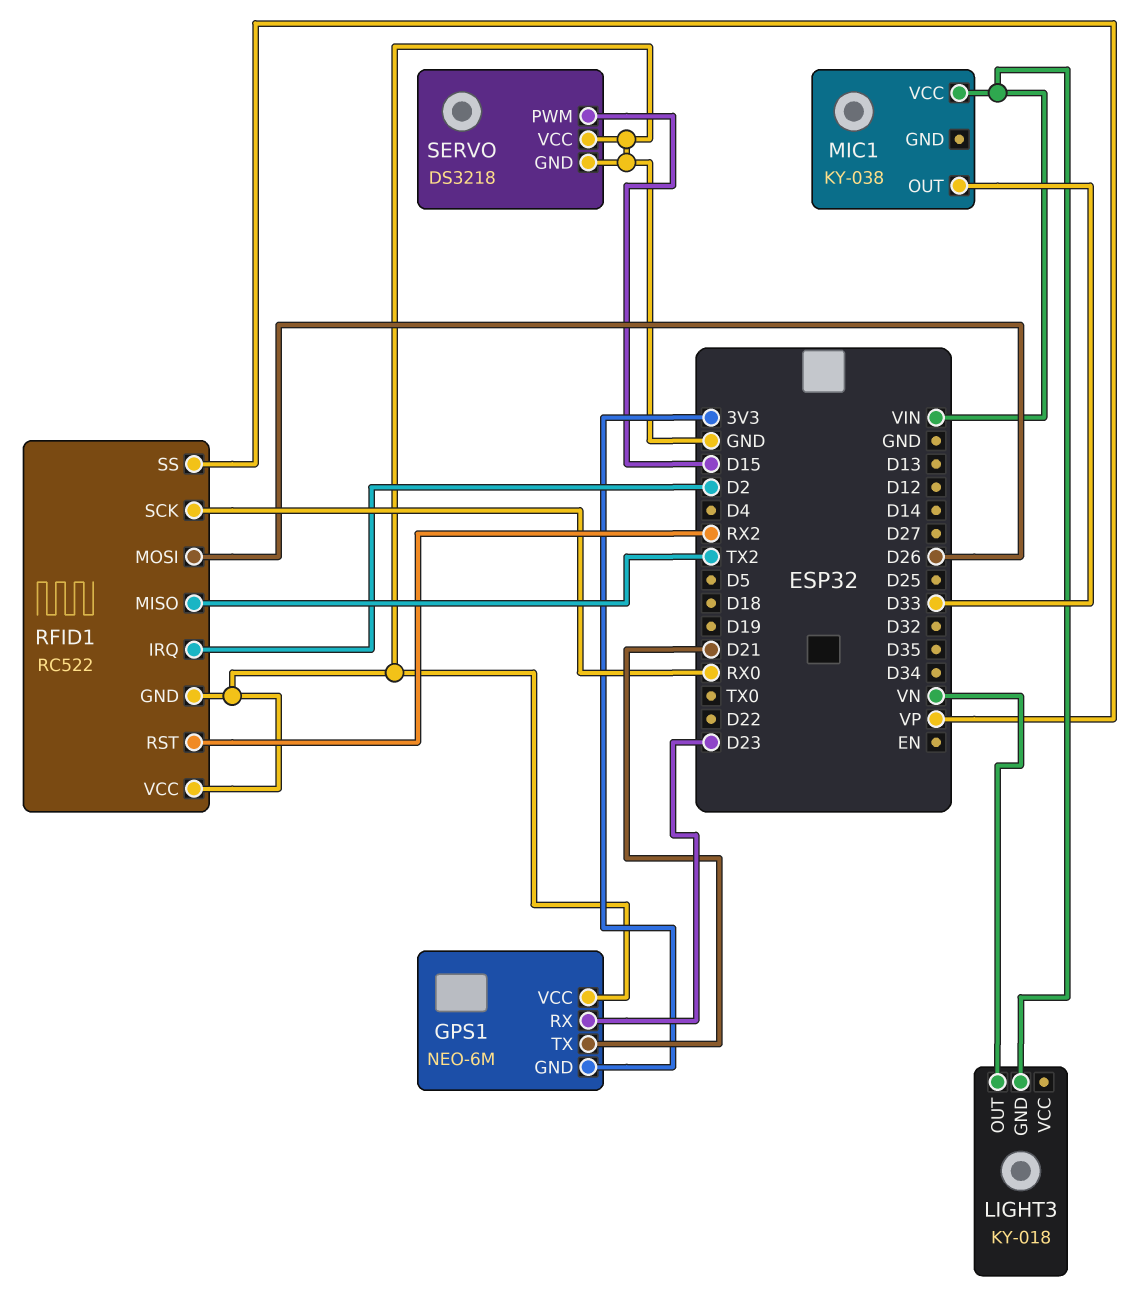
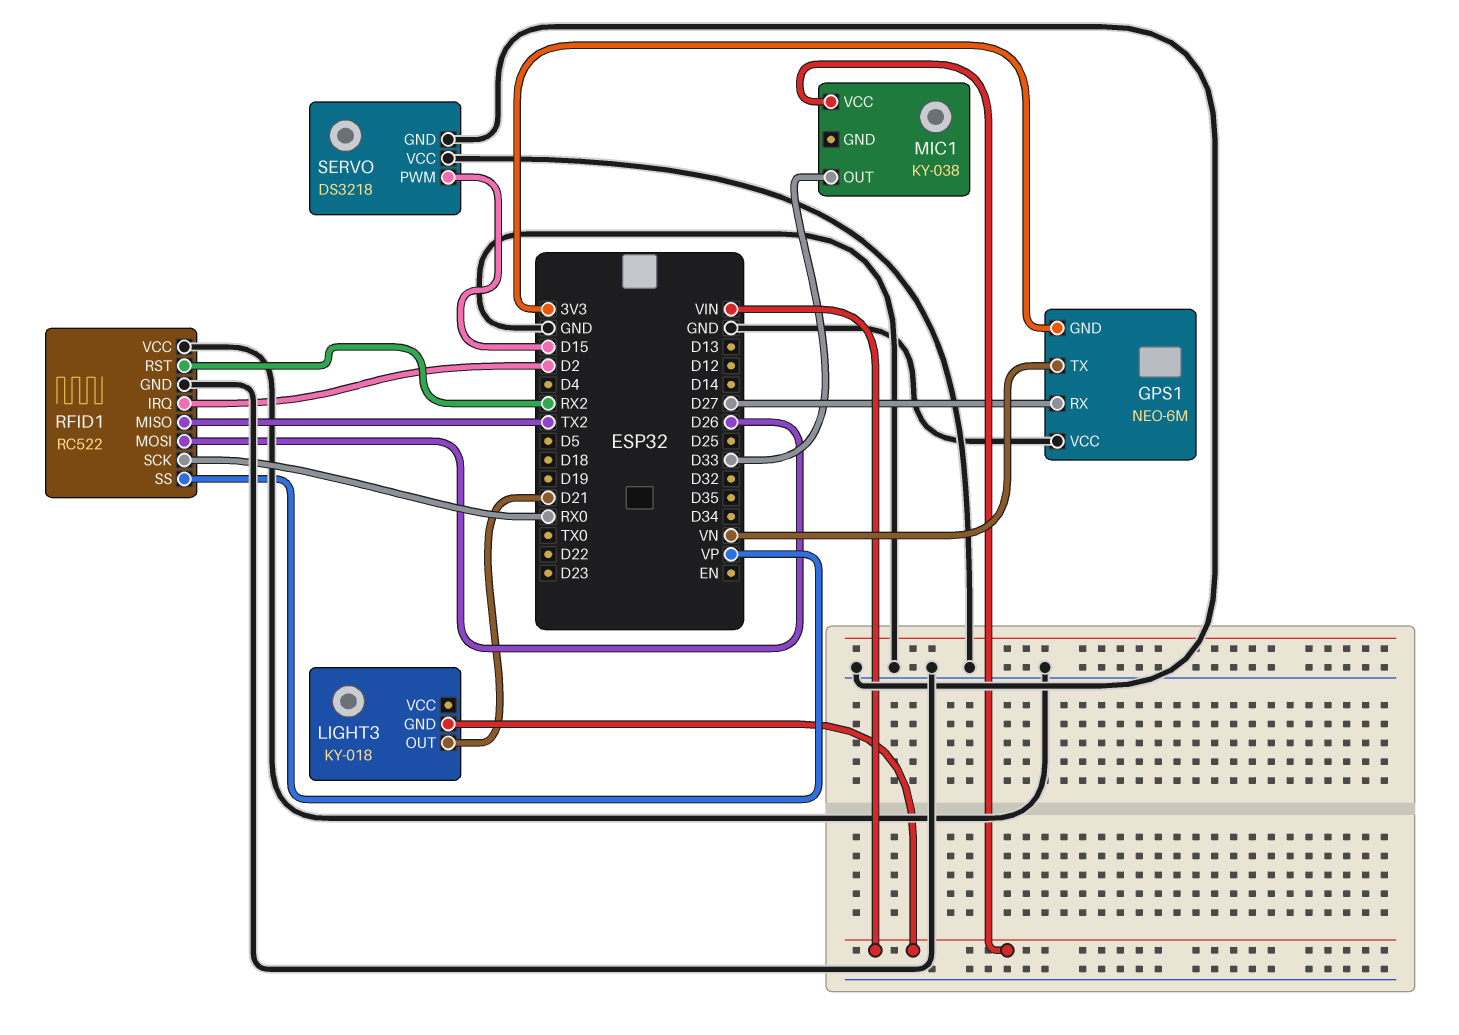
GPS1 pin RX: D23 -> D27
GPS1 pin TX: D21 -> VN
LIGHT3 pin OUT: VN -> D21

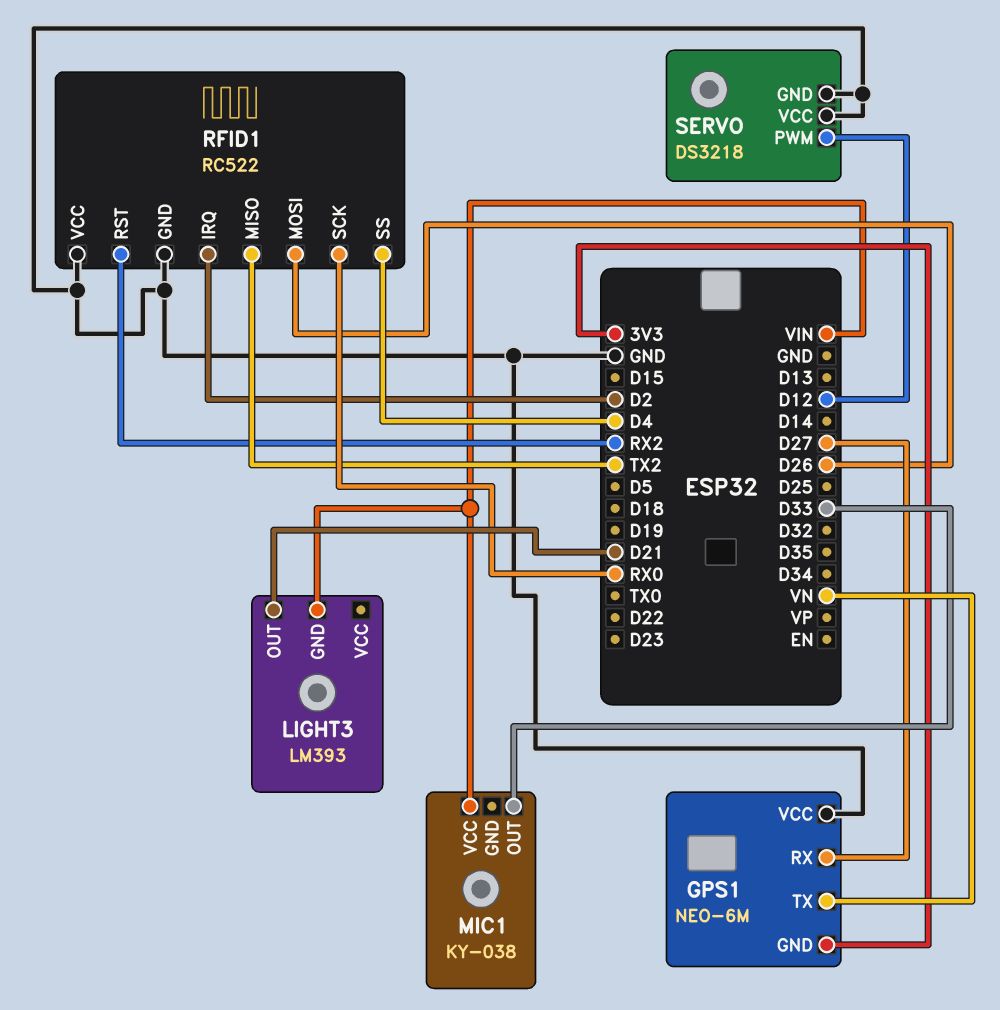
LIGHT3: KY-018 -> LM393
RFID1 pin SS: VP -> D4
SERVO pin PWM: D15 -> D12

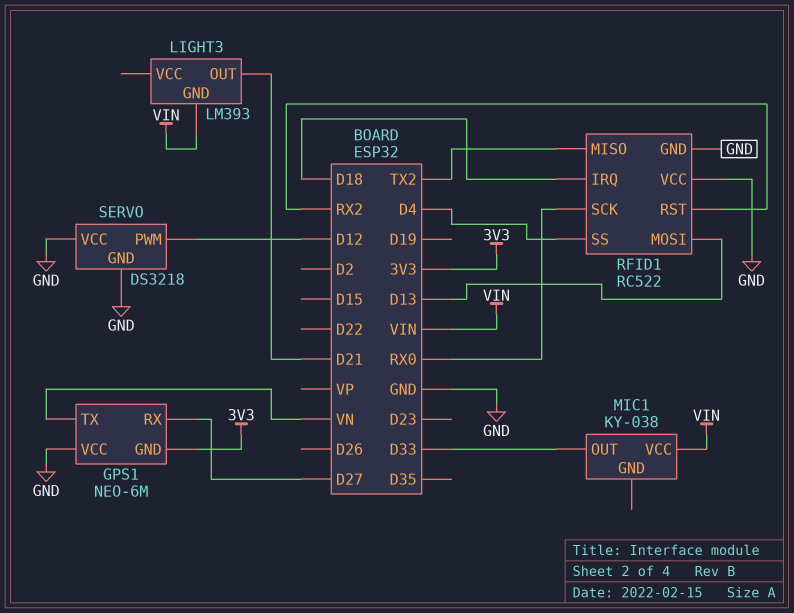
RFID1 pin IRQ: D2 -> D18
RFID1 pin MOSI: D26 -> D13

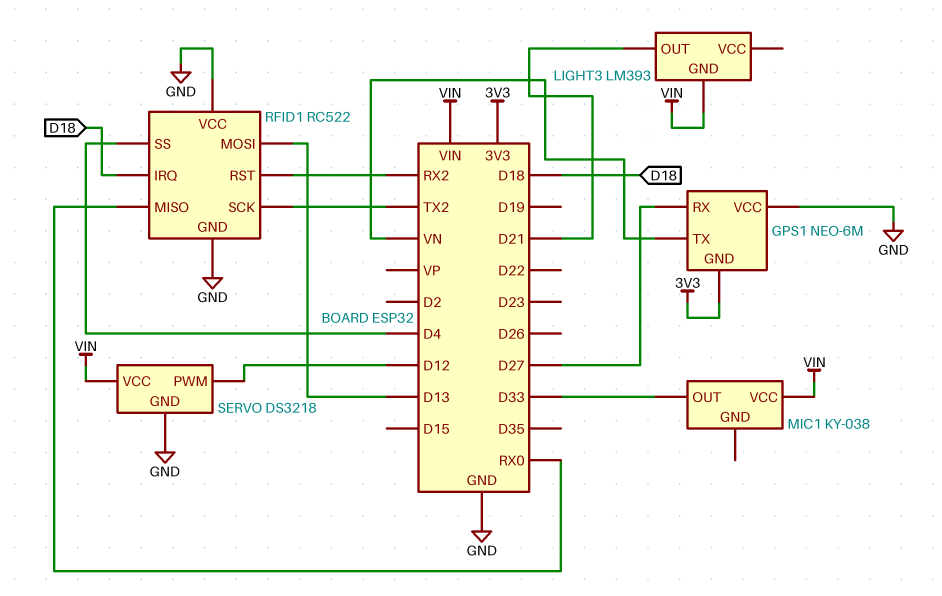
RFID1 pin MISO: TX2 -> RX0
RFID1 pin SCK: RX0 -> TX2
SERVO pin VCC: GND -> VIN

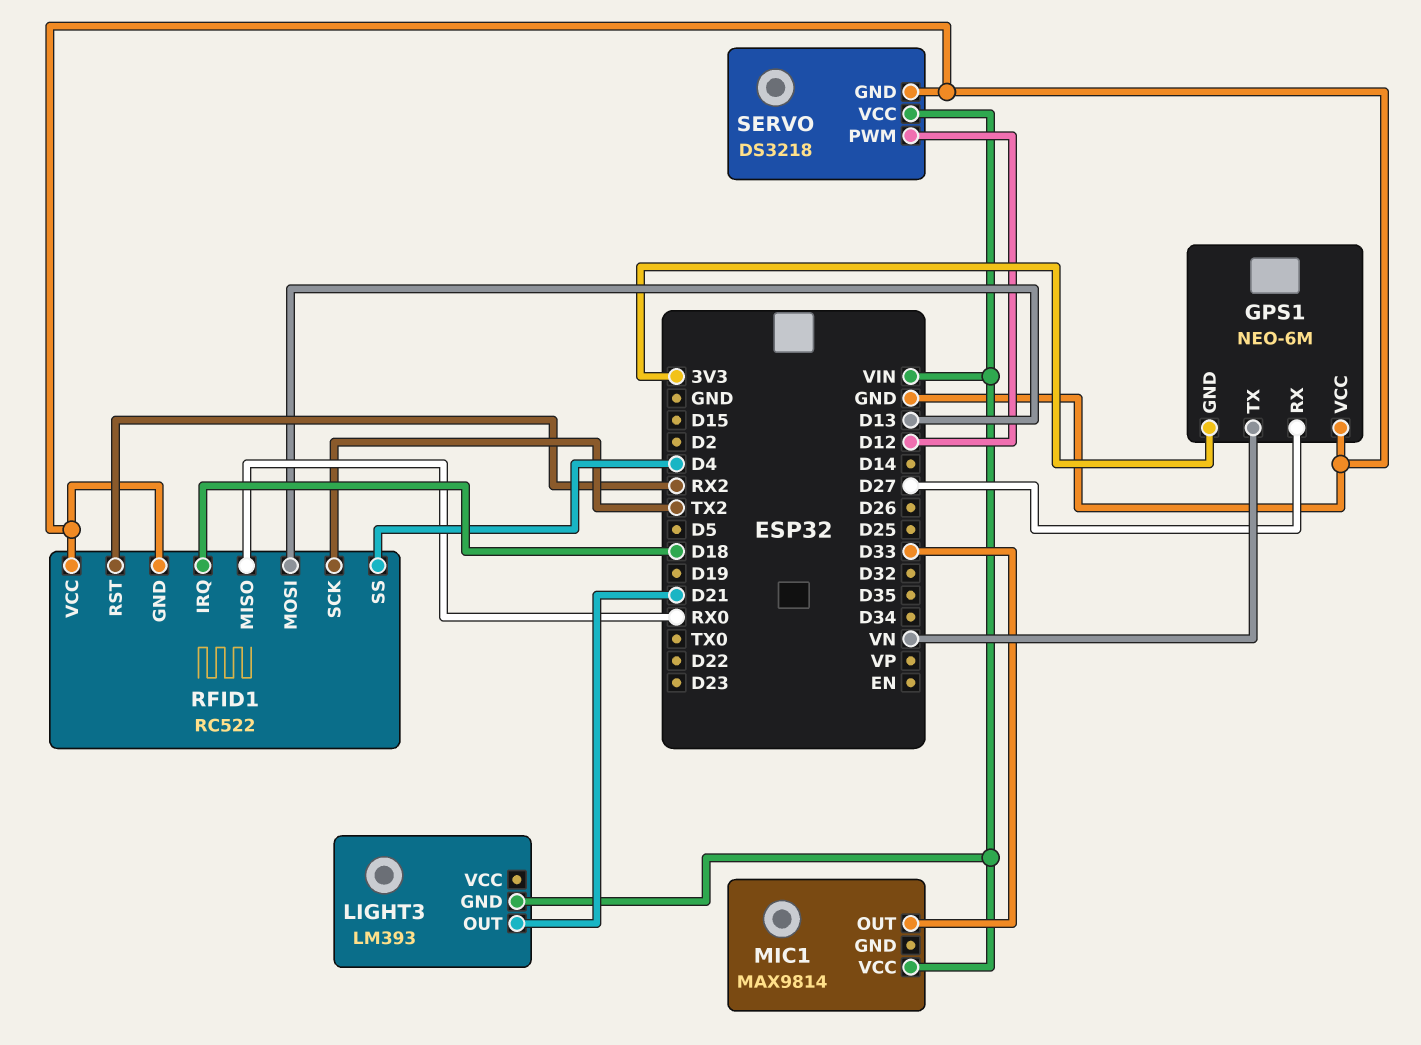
MIC1: KY-038 -> MAX9814

